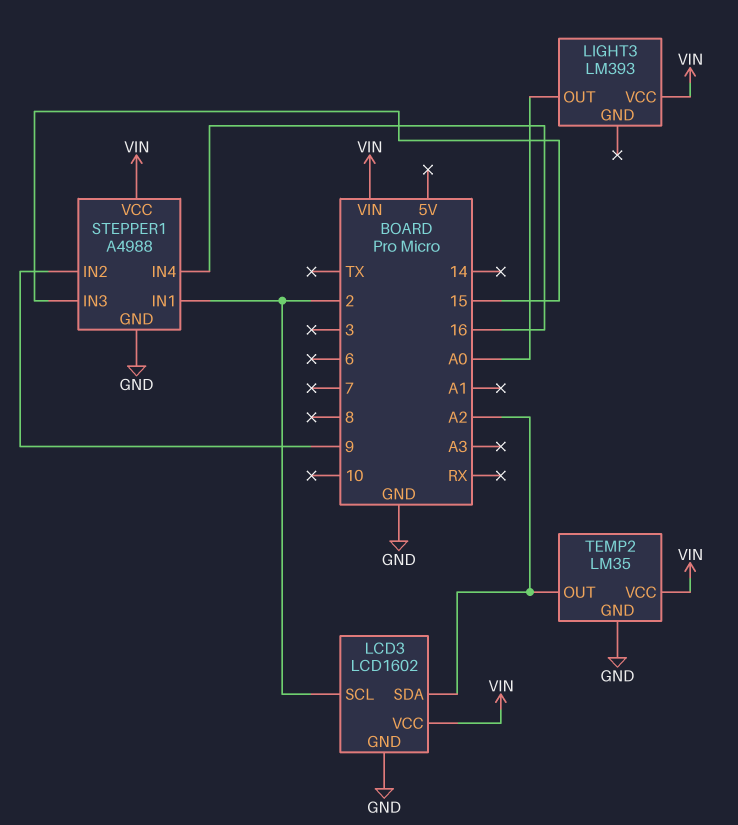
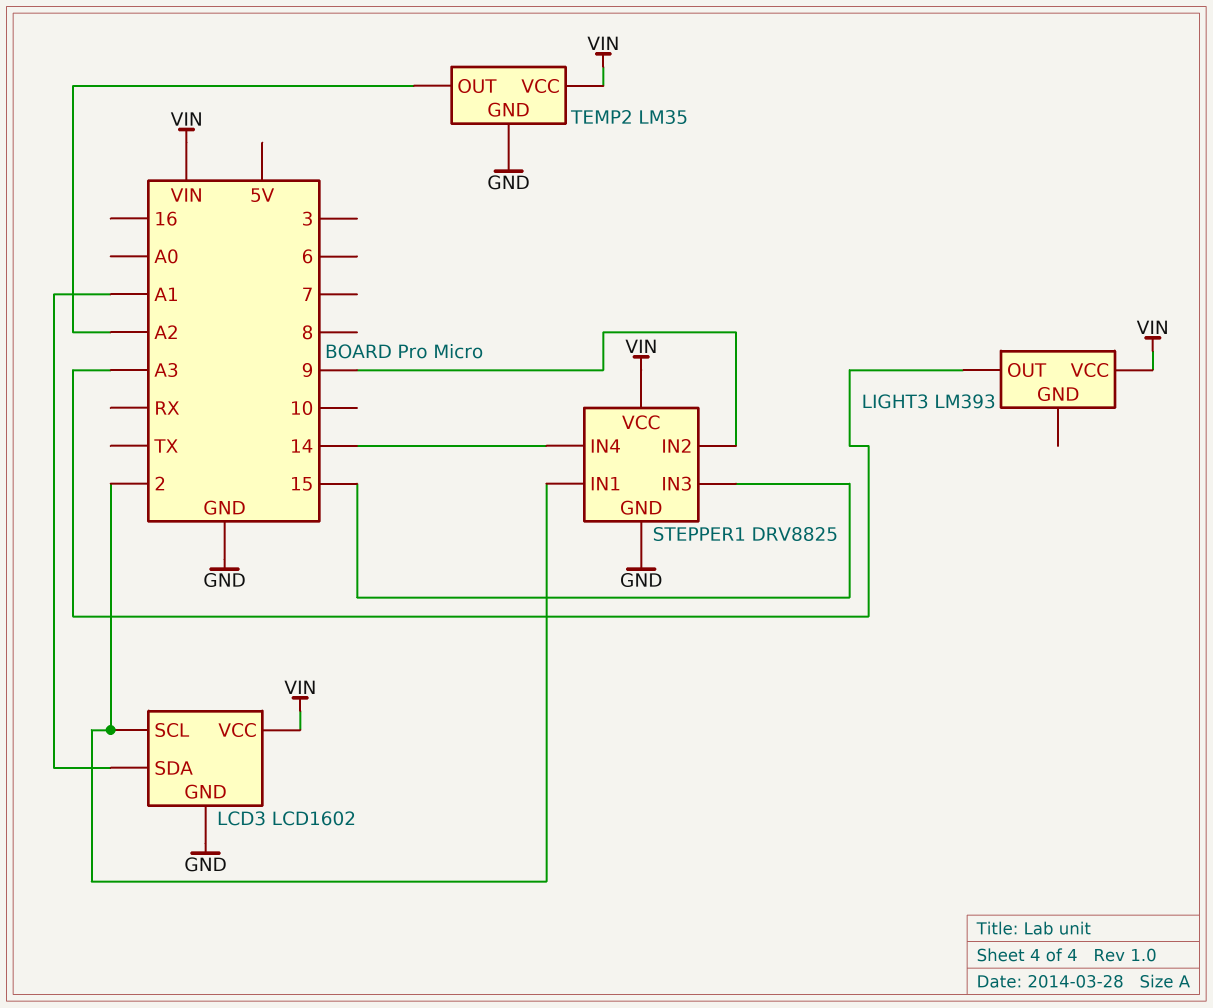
LCD3 pin SDA: A2 -> A1
LIGHT3 pin OUT: A0 -> A3
STEPPER1: A4988 -> DRV8825
STEPPER1 pin IN4: 16 -> 14

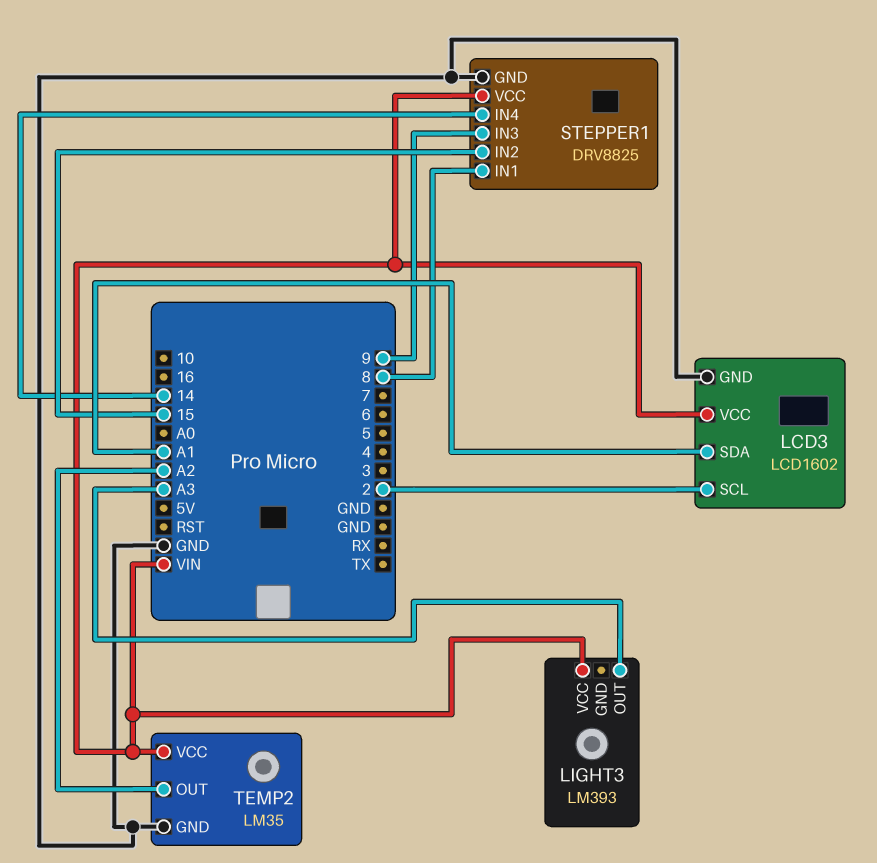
STEPPER1 pin IN1: 2 -> 8
STEPPER1 pin IN2: 9 -> 15
STEPPER1 pin IN3: 15 -> 9

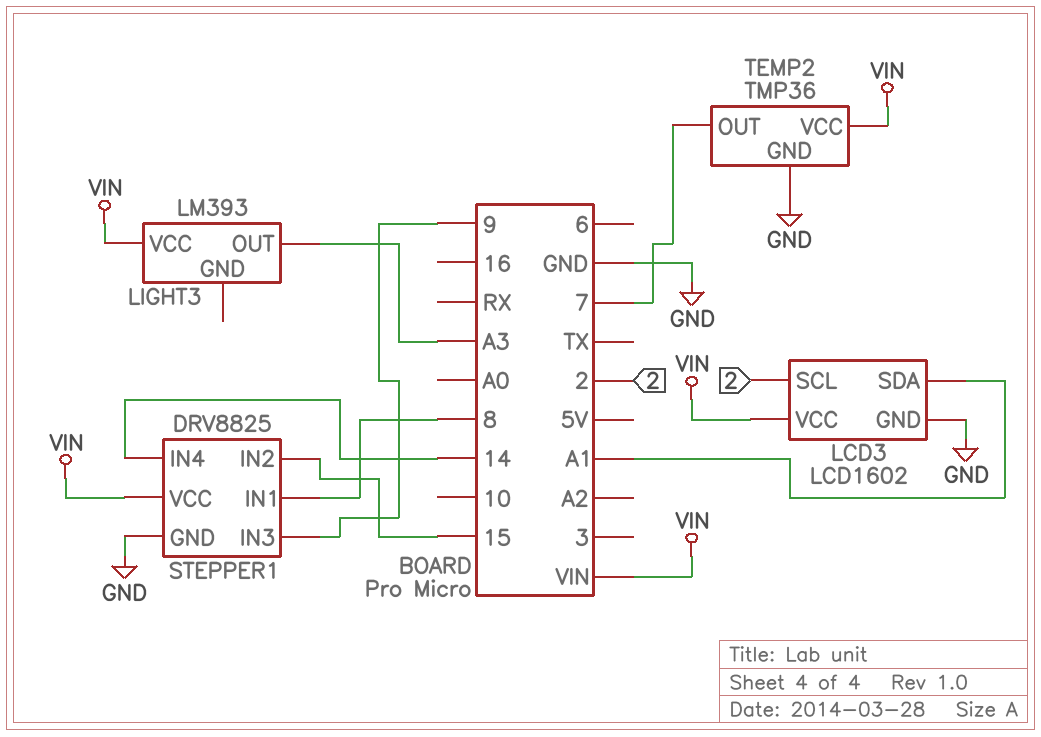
TEMP2: LM35 -> TMP36
TEMP2 pin OUT: A2 -> 7

